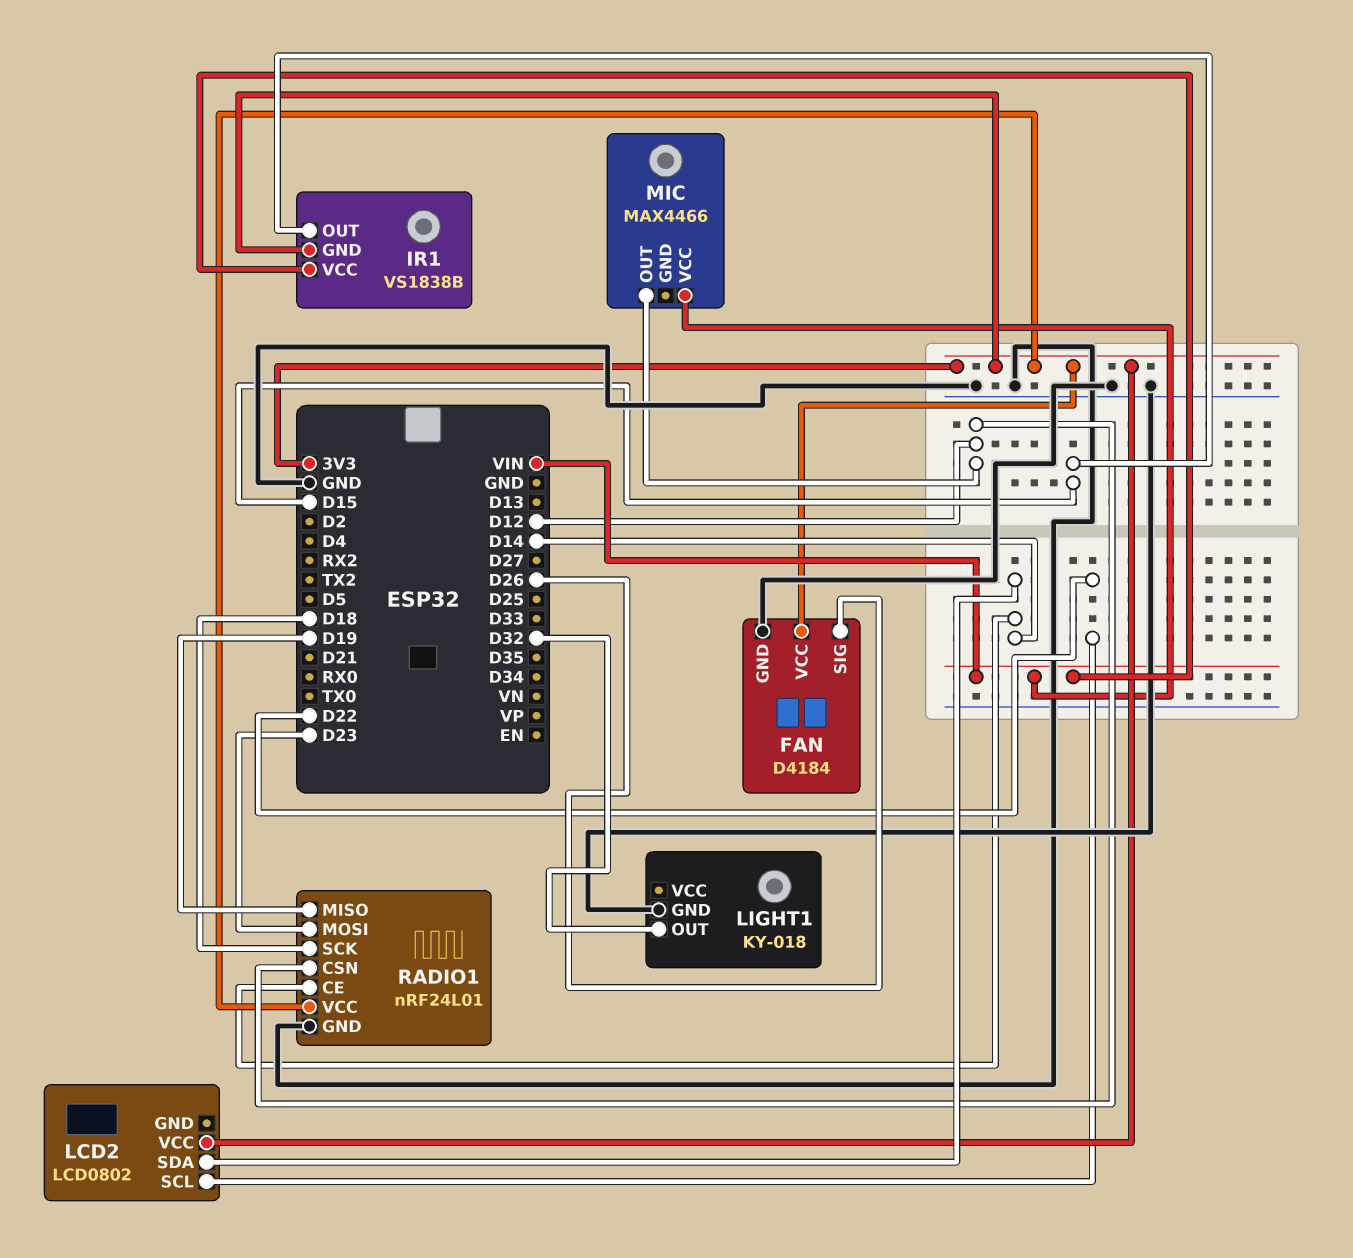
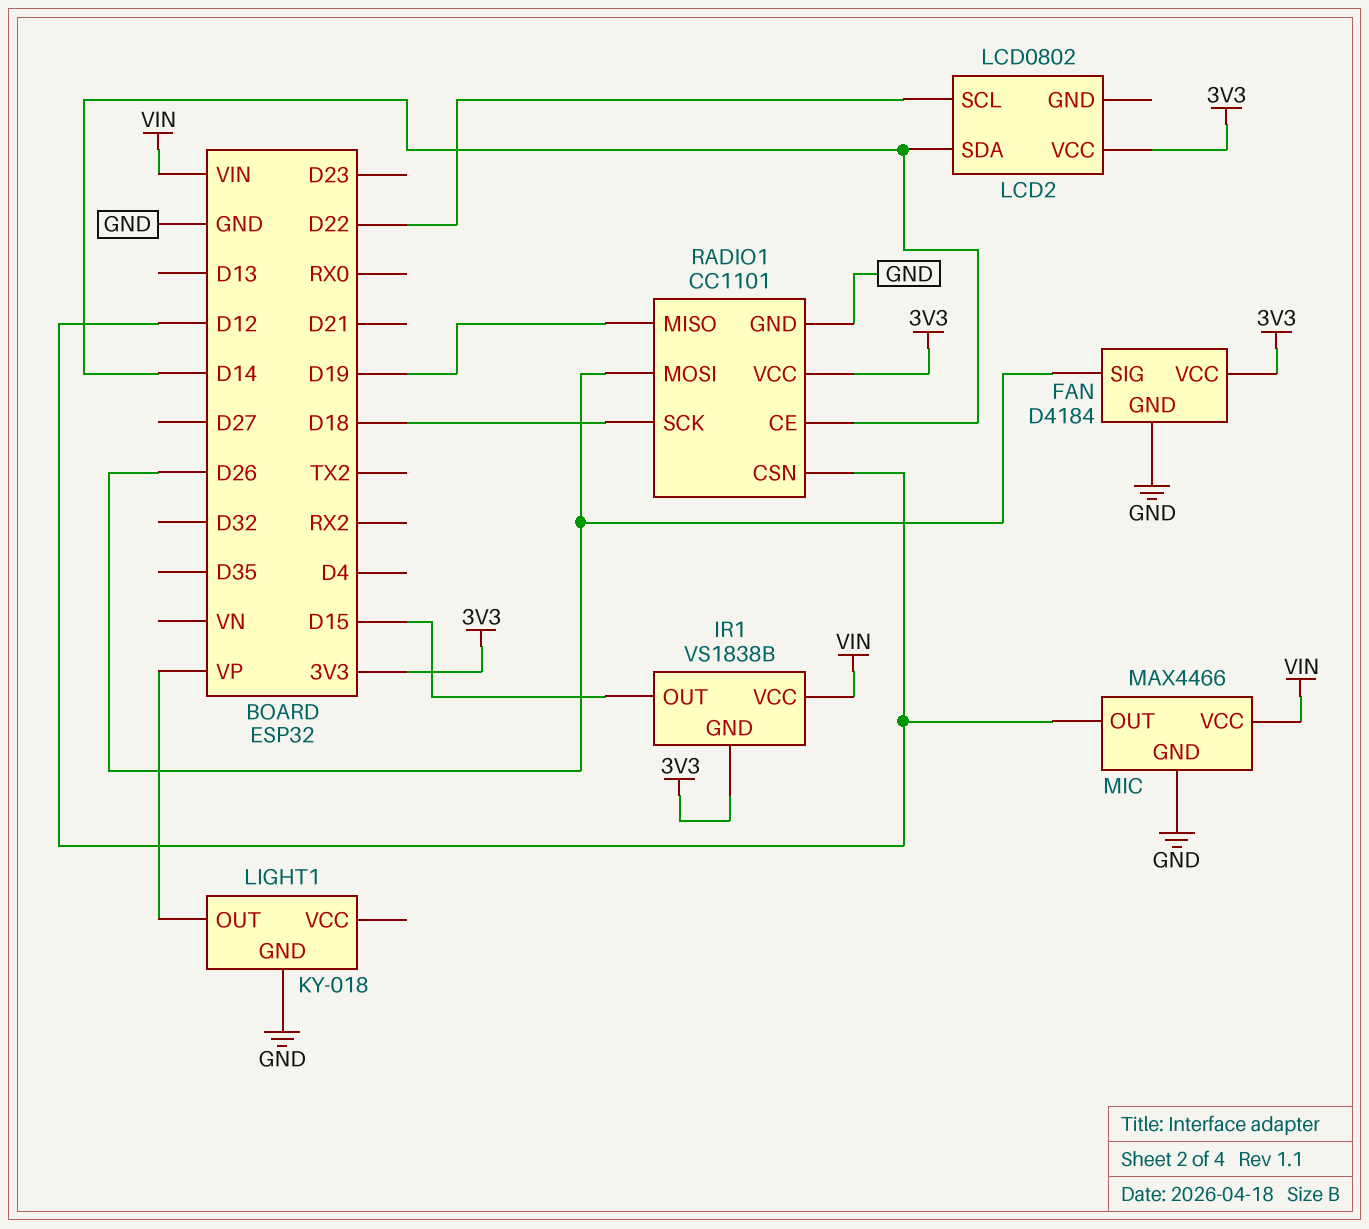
LIGHT1 pin OUT: D32 -> VP
MIC pin GND: none -> GND
RADIO1: nRF24L01 -> CC1101
RADIO1 pin MOSI: D23 -> D26

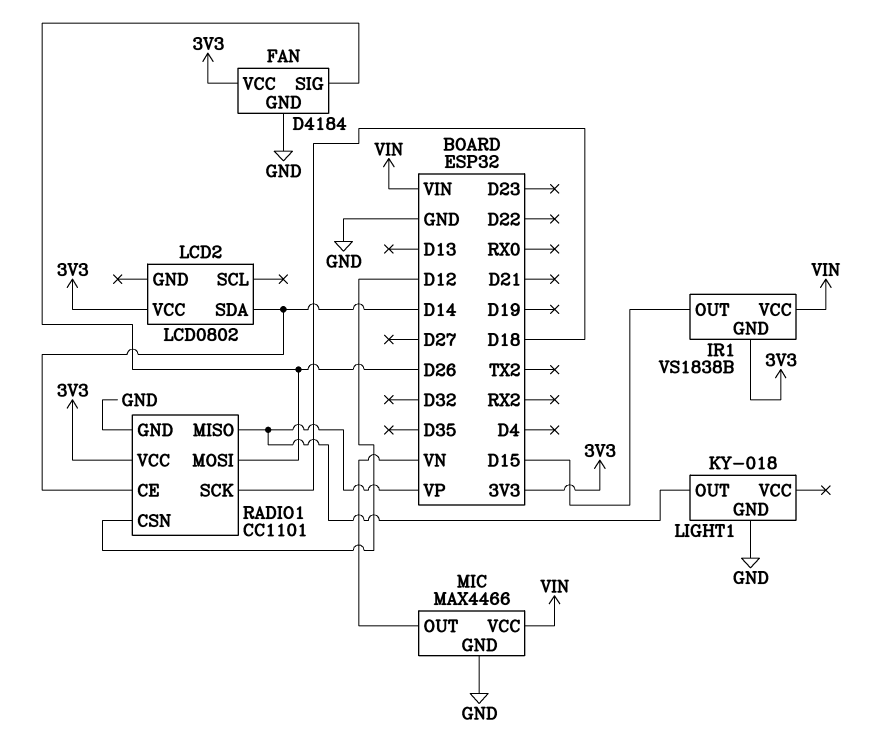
LCD2 pin SCL: D22 -> none
MIC pin OUT: D12 -> VN
RADIO1 pin MISO: D19 -> VP

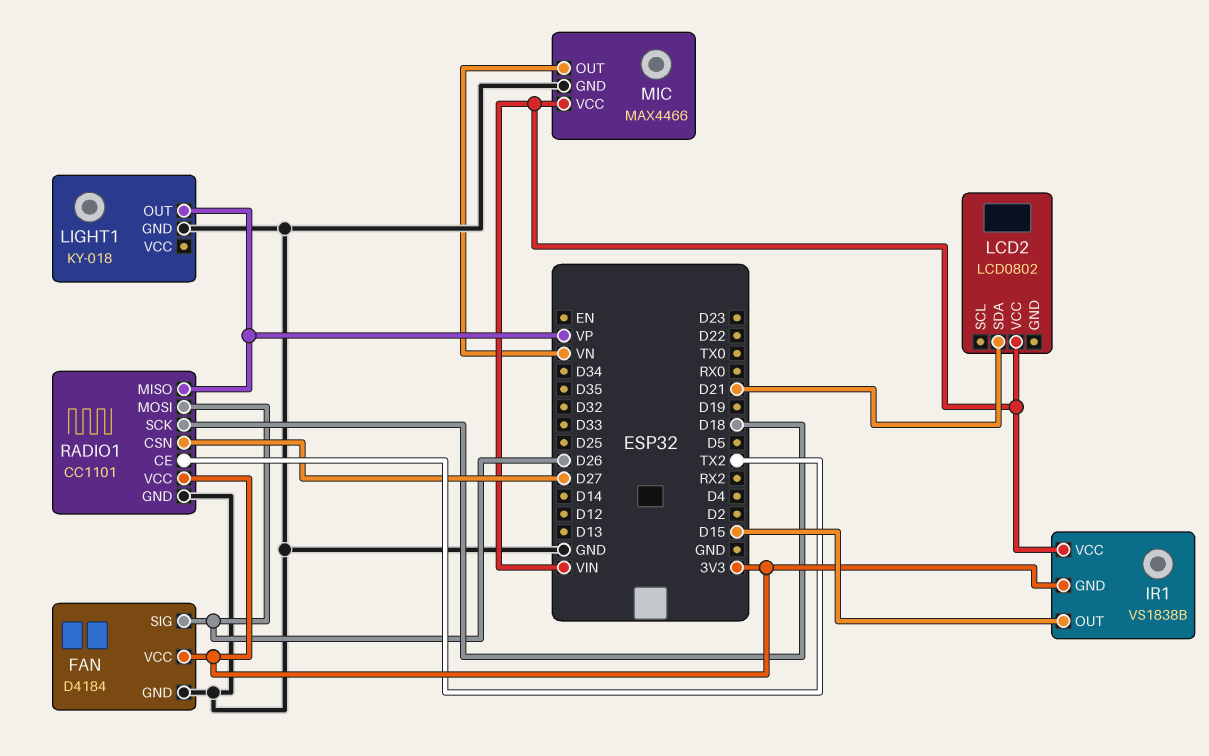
LCD2 pin SDA: D14 -> D21
LCD2 pin VCC: 3V3 -> VIN
RADIO1 pin CE: D14 -> TX2
RADIO1 pin CSN: D12 -> D27

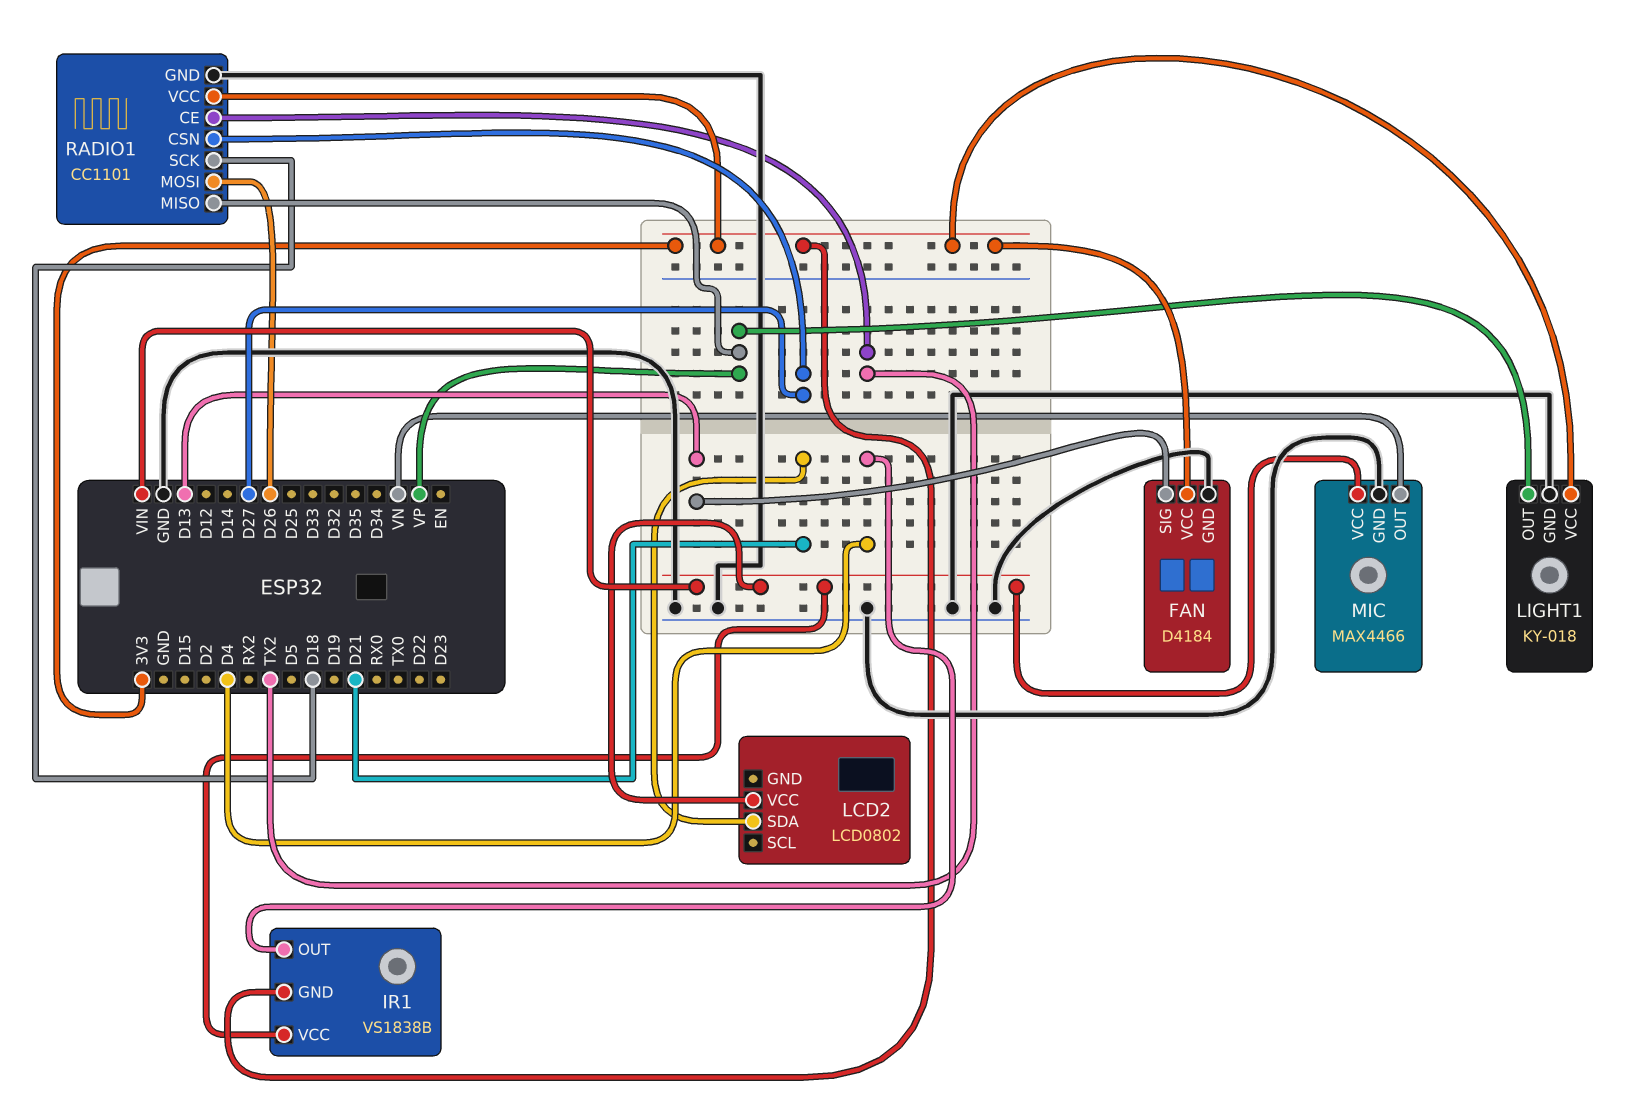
FAN pin SIG: D26 -> D13
IR1 pin OUT: D15 -> D4
LIGHT1 pin VCC: none -> 3V3

